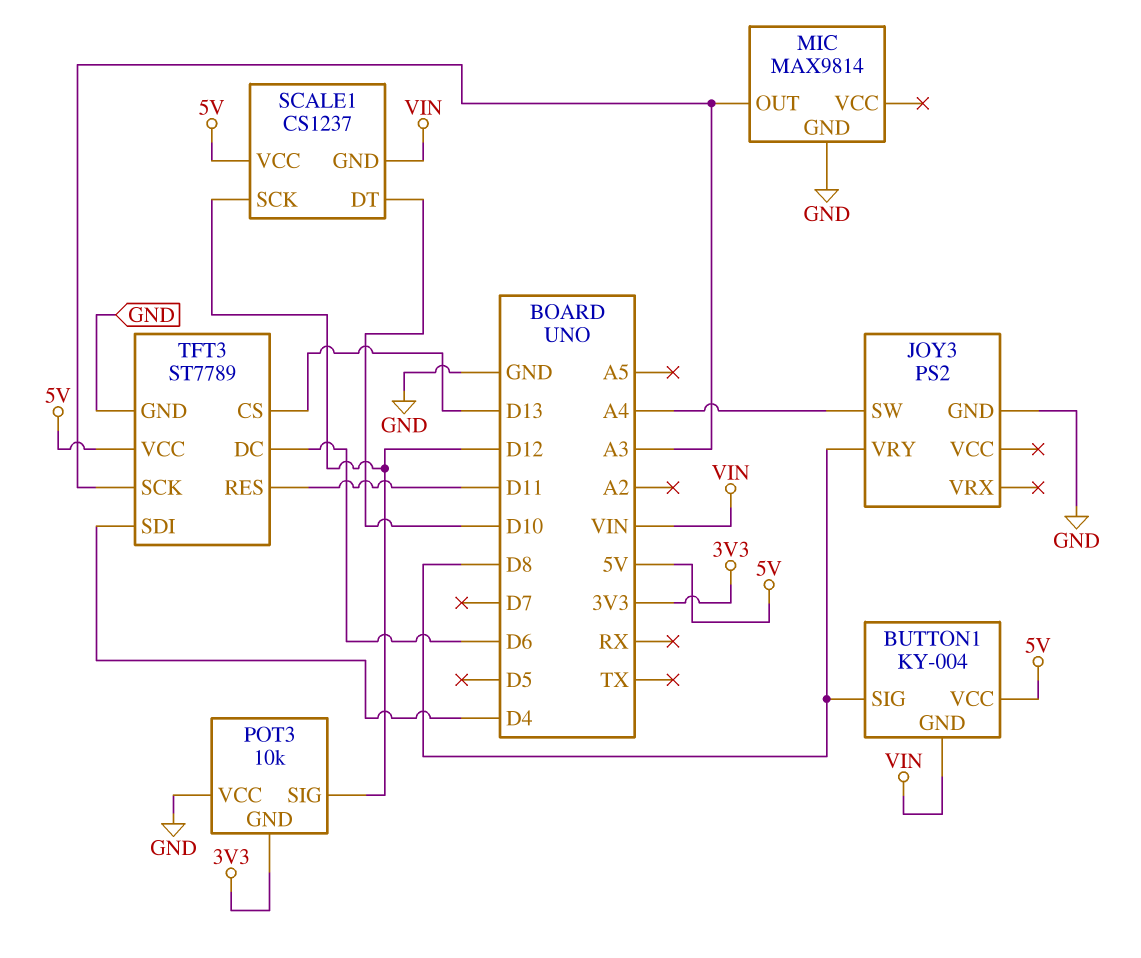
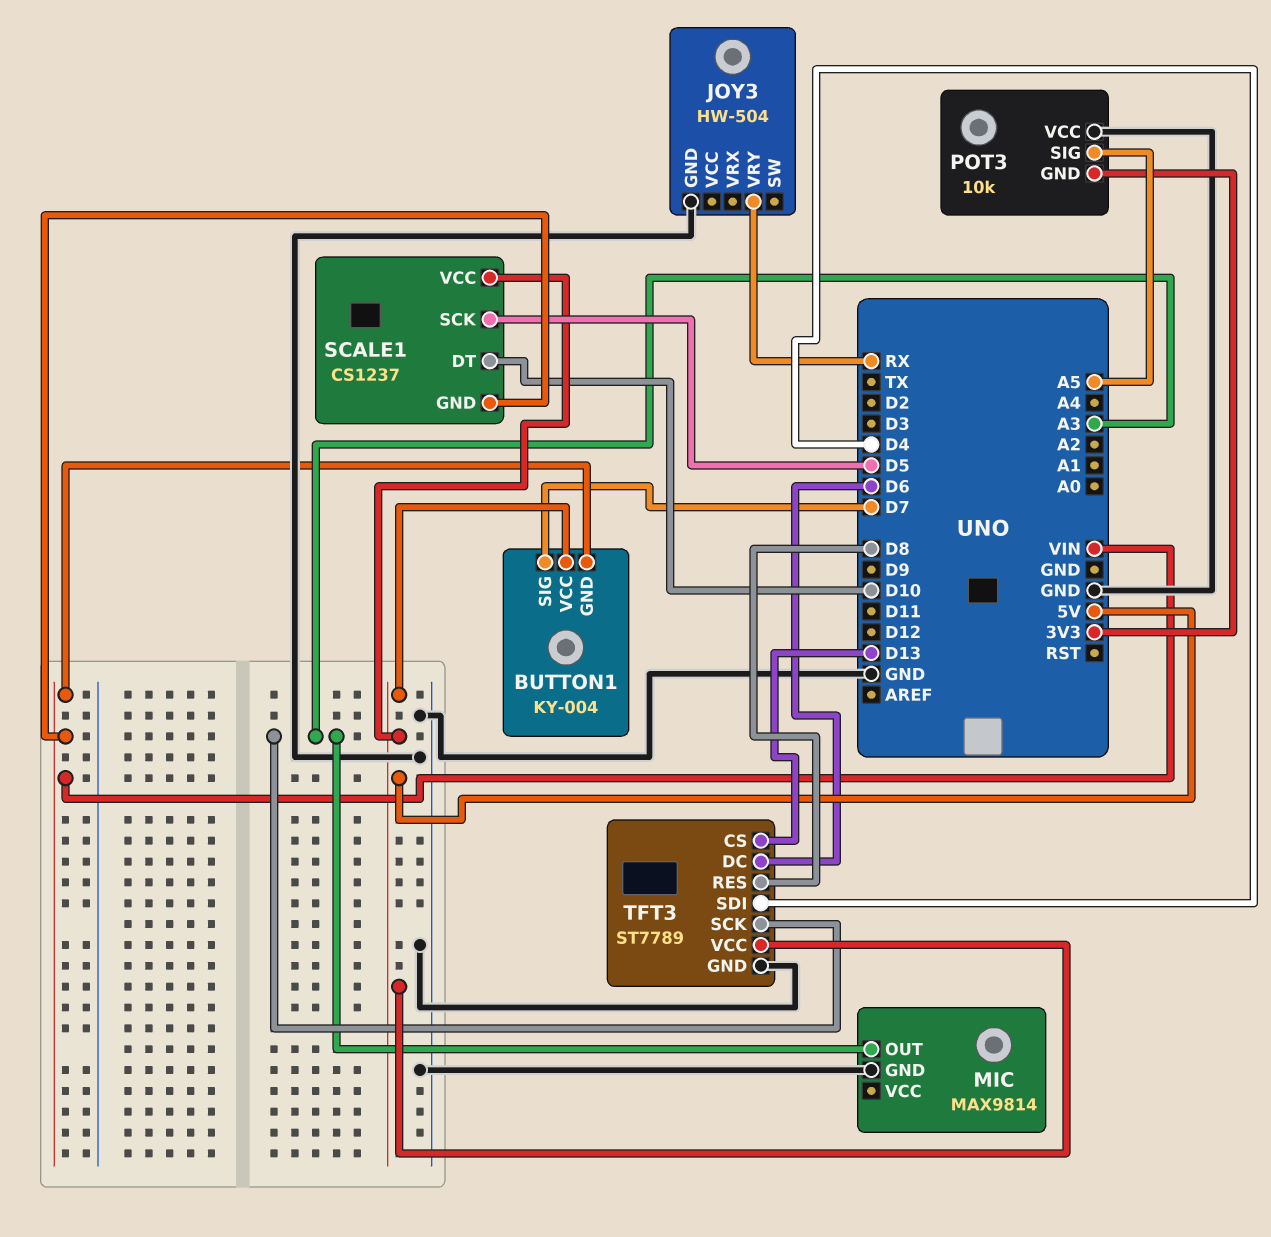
BUTTON1 pin SIG: D8 -> D7
JOY3: PS2 -> HW-504
JOY3 pin SW: A4 -> none
JOY3 pin VRY: D8 -> RX
POT3 pin SIG: D12 -> A5
SCALE1 pin SCK: D12 -> D5
TFT3 pin RES: D11 -> D8

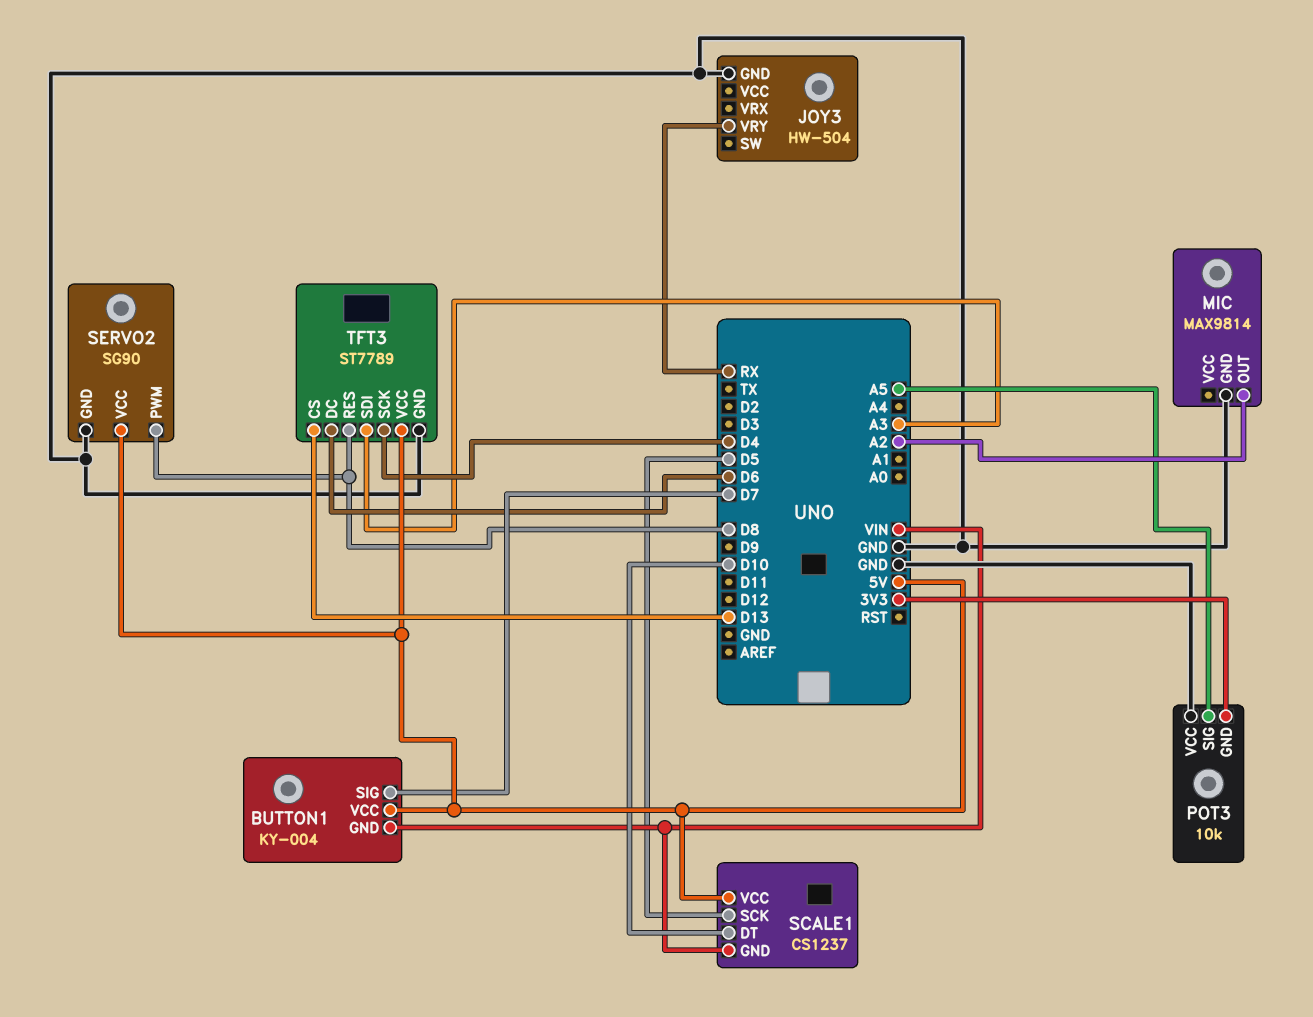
MIC pin OUT: A3 -> A2
SERVO2: none -> SG90
SERVO2 pin GND: none -> GND
SERVO2 pin PWM: none -> D8
SERVO2 pin VCC: none -> 5V
TFT3 pin SCK: A3 -> D4
TFT3 pin SDI: D4 -> A3

